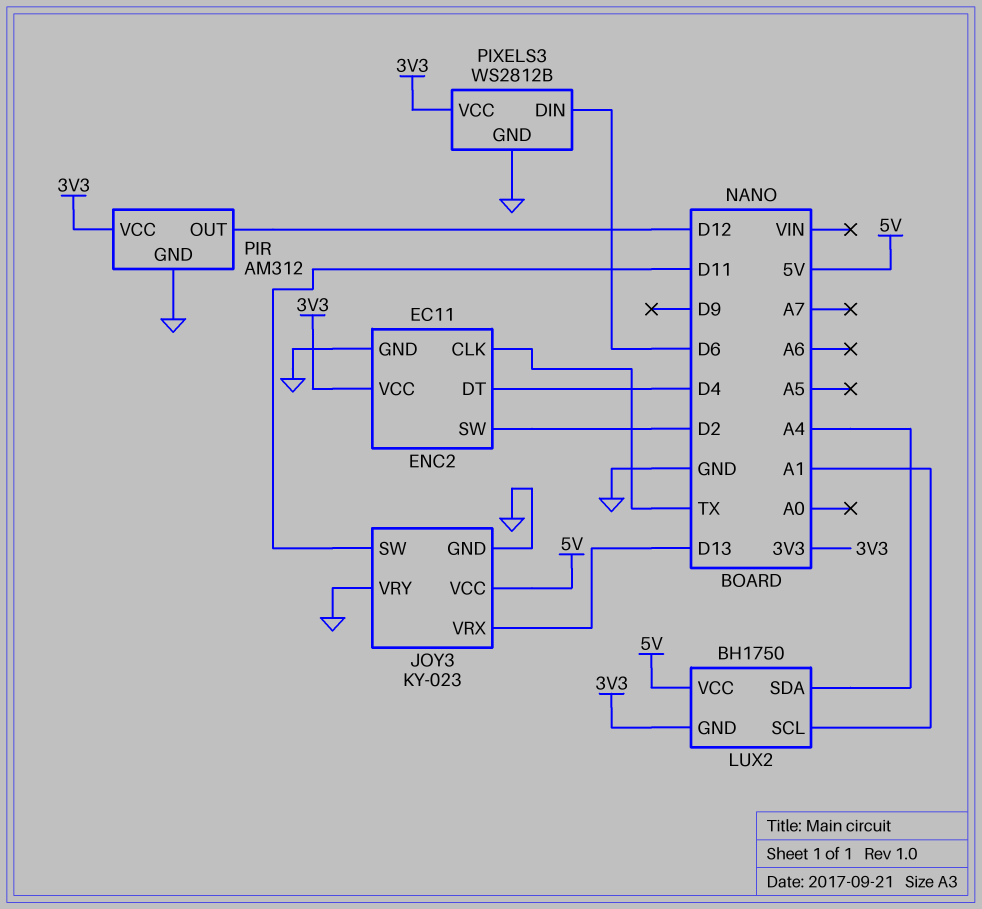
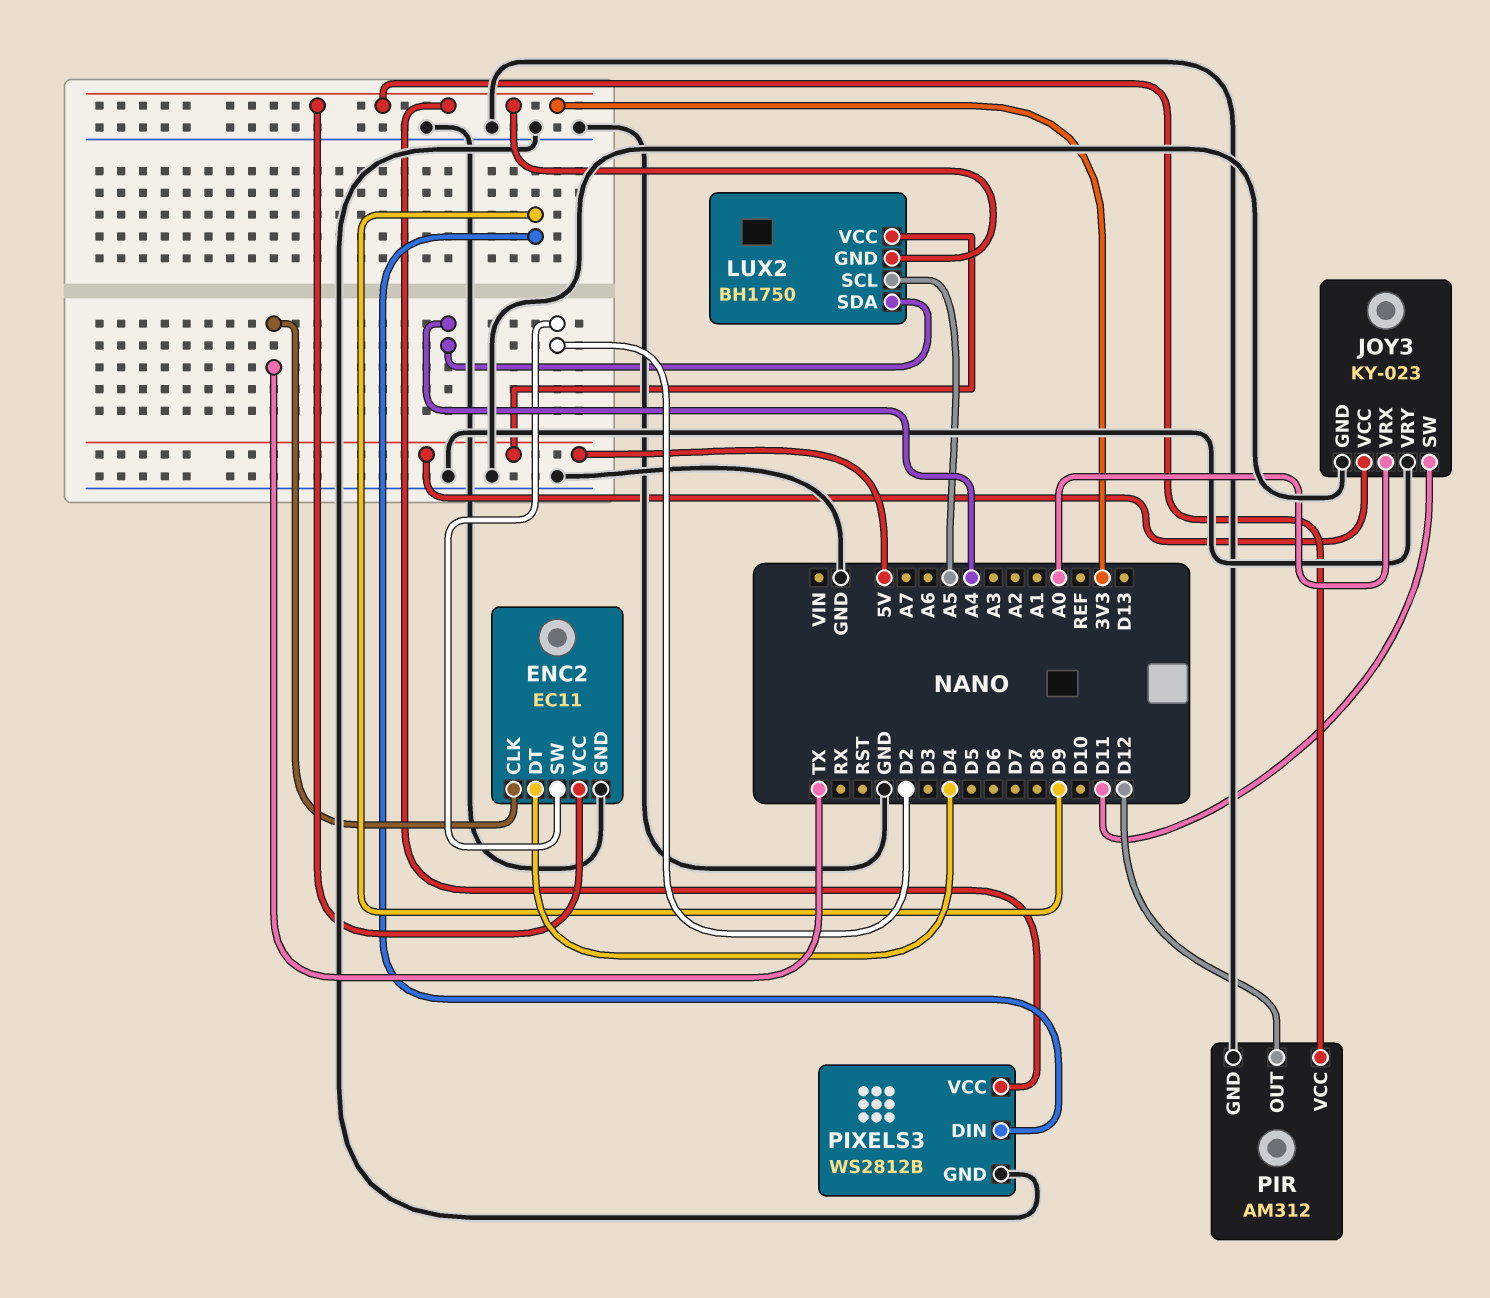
JOY3 pin VRX: D13 -> A0
LUX2 pin SCL: A1 -> A5
PIXELS3 pin DIN: D6 -> D9

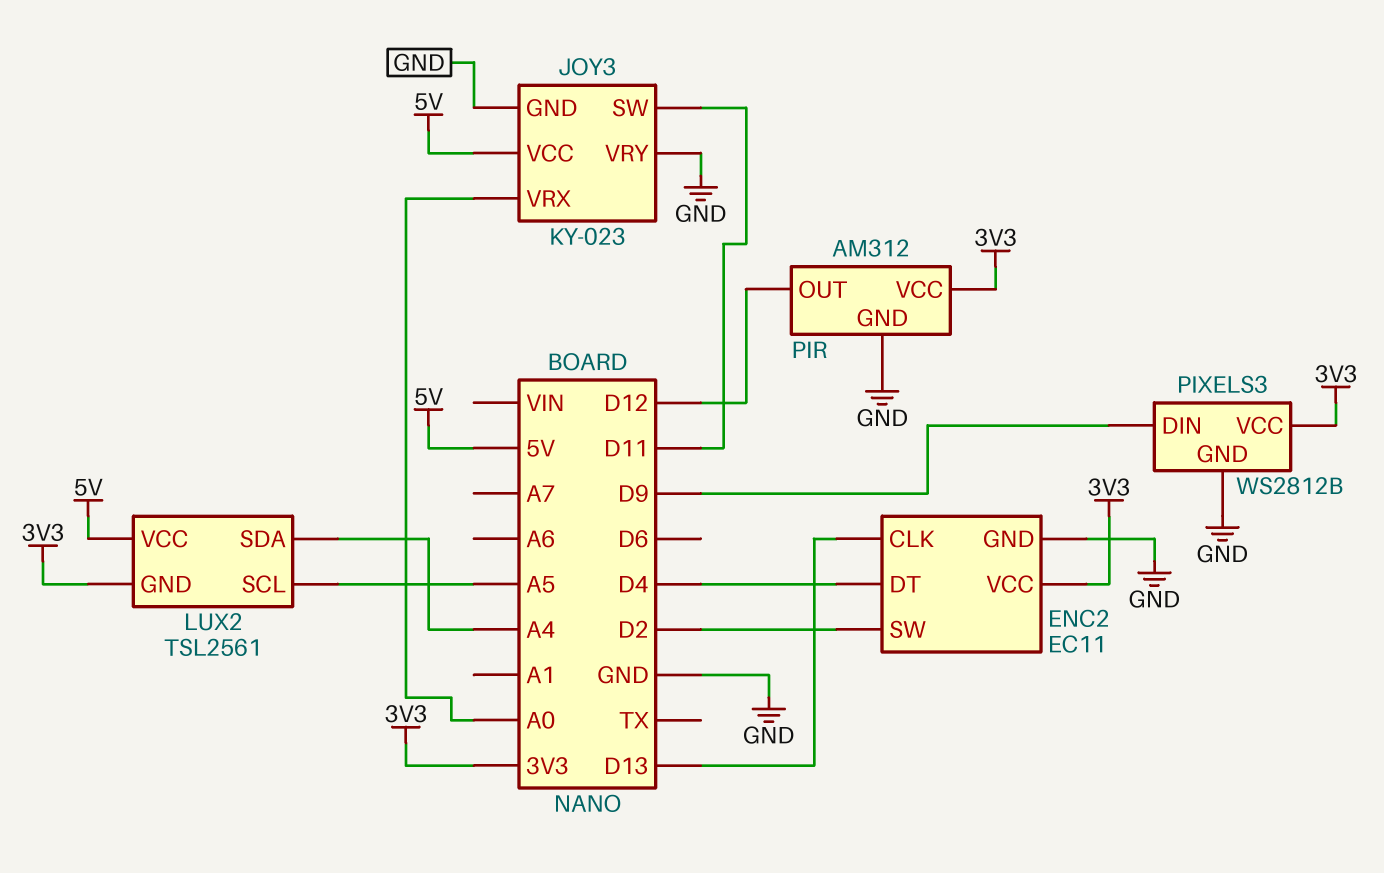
ENC2 pin CLK: TX -> D13
LUX2: BH1750 -> TSL2561

